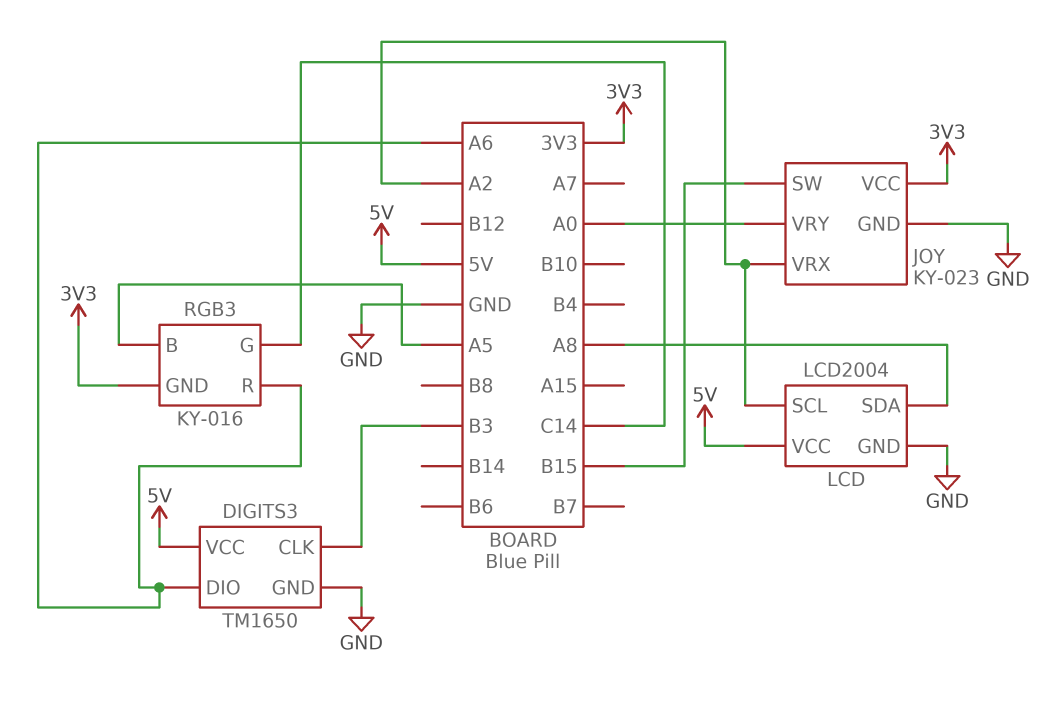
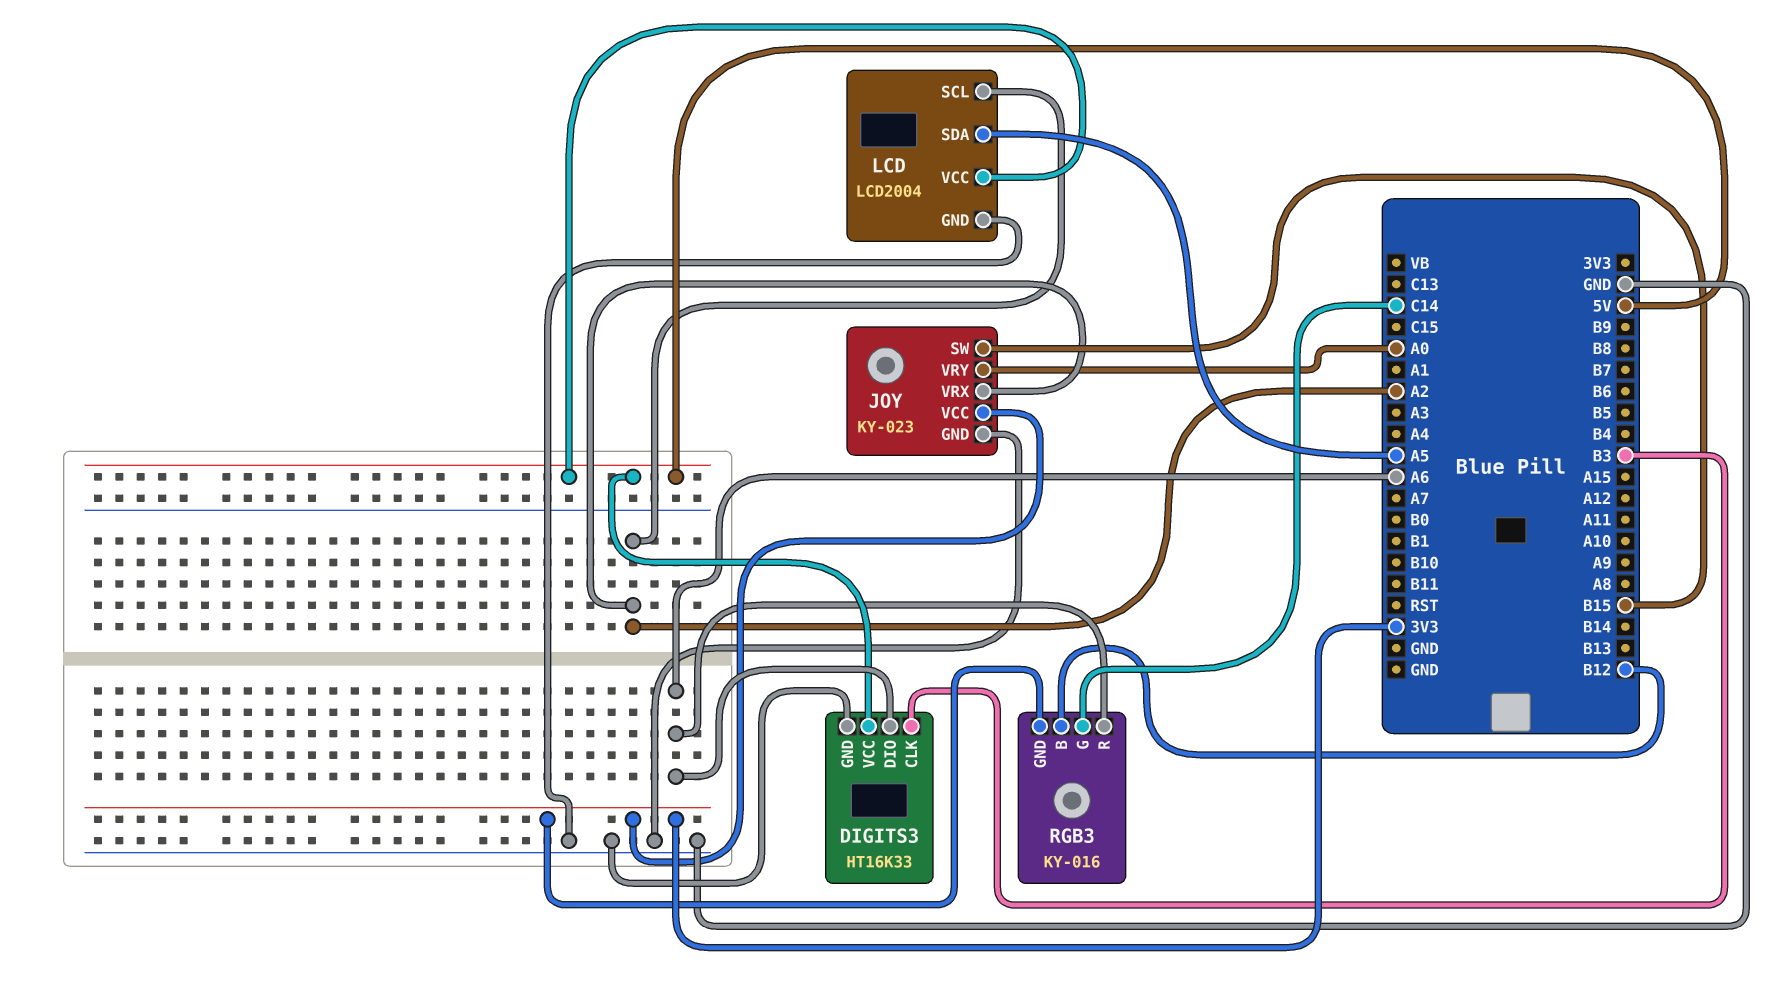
DIGITS3: TM1650 -> HT16K33
LCD pin SDA: A8 -> A5
RGB3 pin B: A5 -> B12

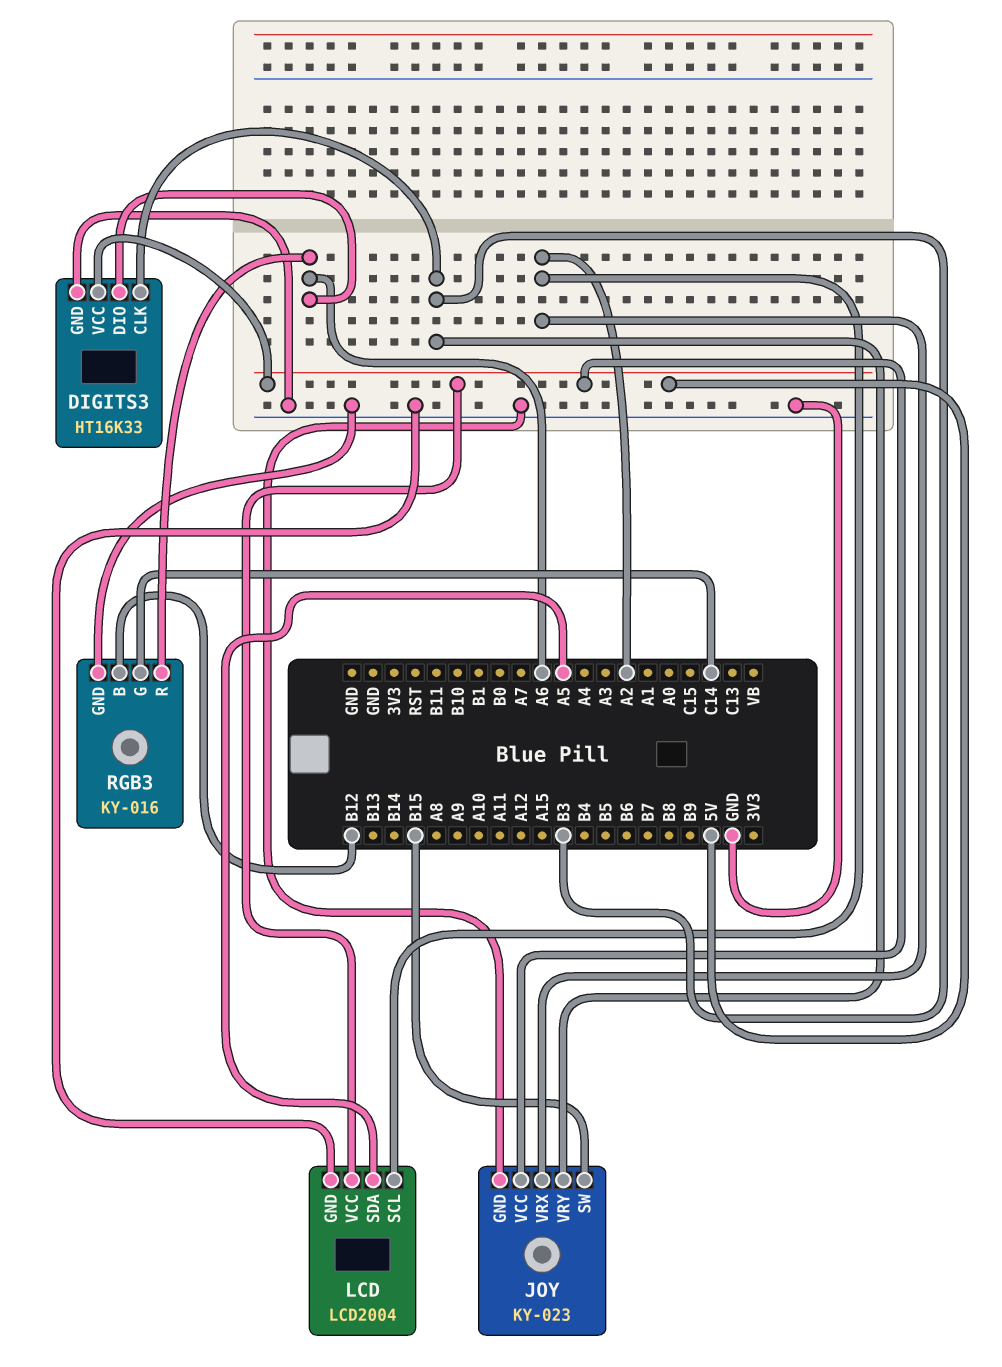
JOY pin VCC: 3V3 -> 5V
JOY pin VRY: A0 -> B3
RGB3 pin GND: 3V3 -> GND

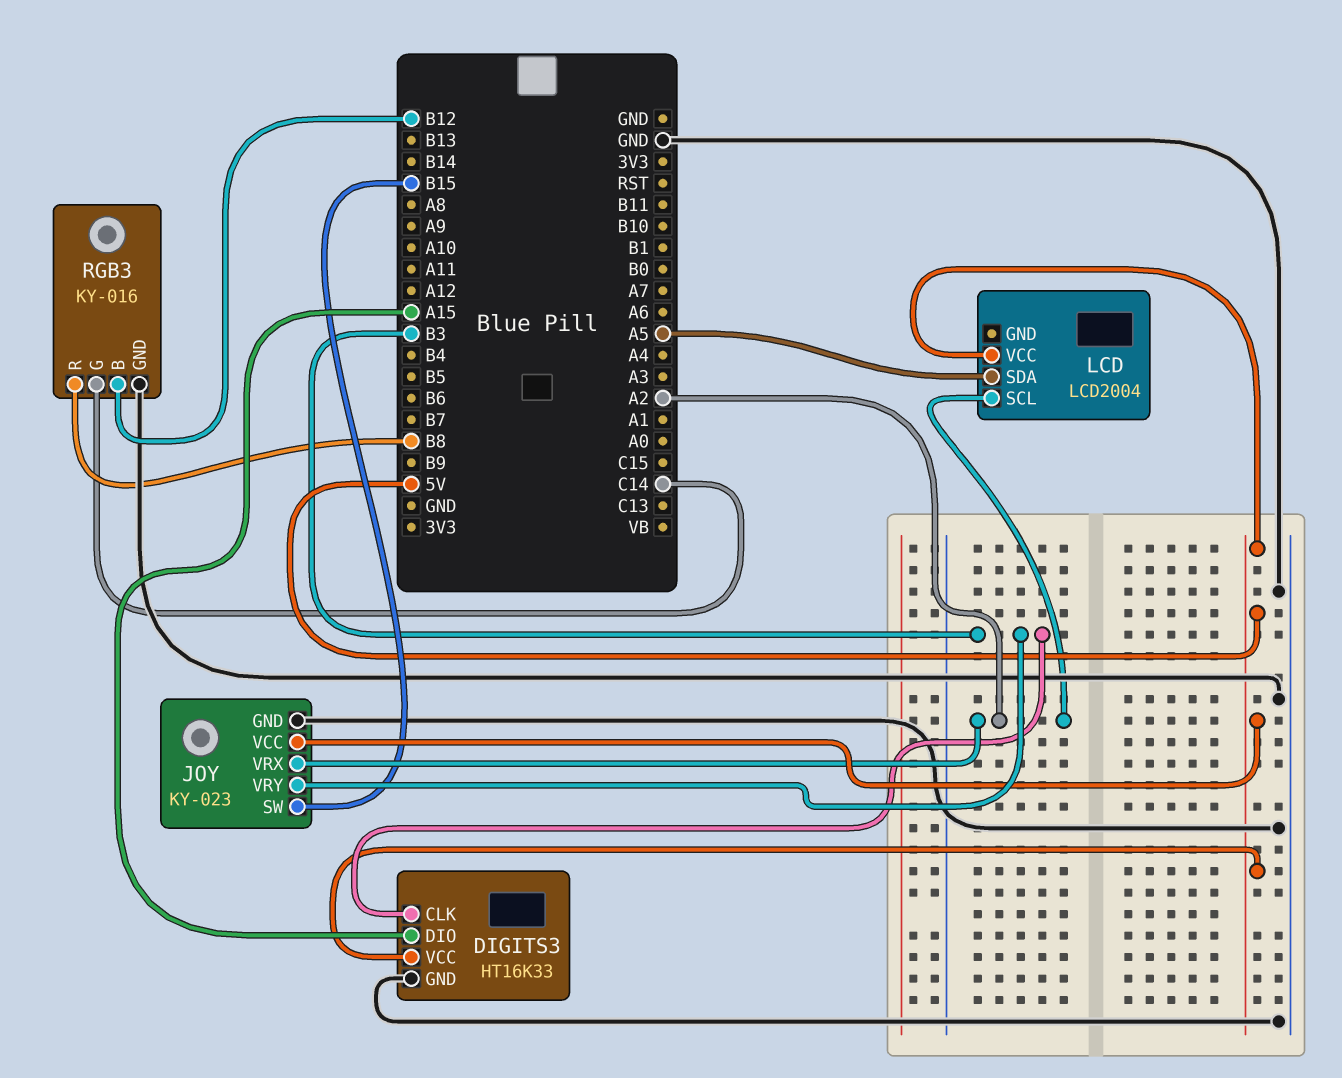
DIGITS3 pin DIO: A6 -> A15
LCD pin GND: GND -> none
RGB3 pin R: A6 -> B8

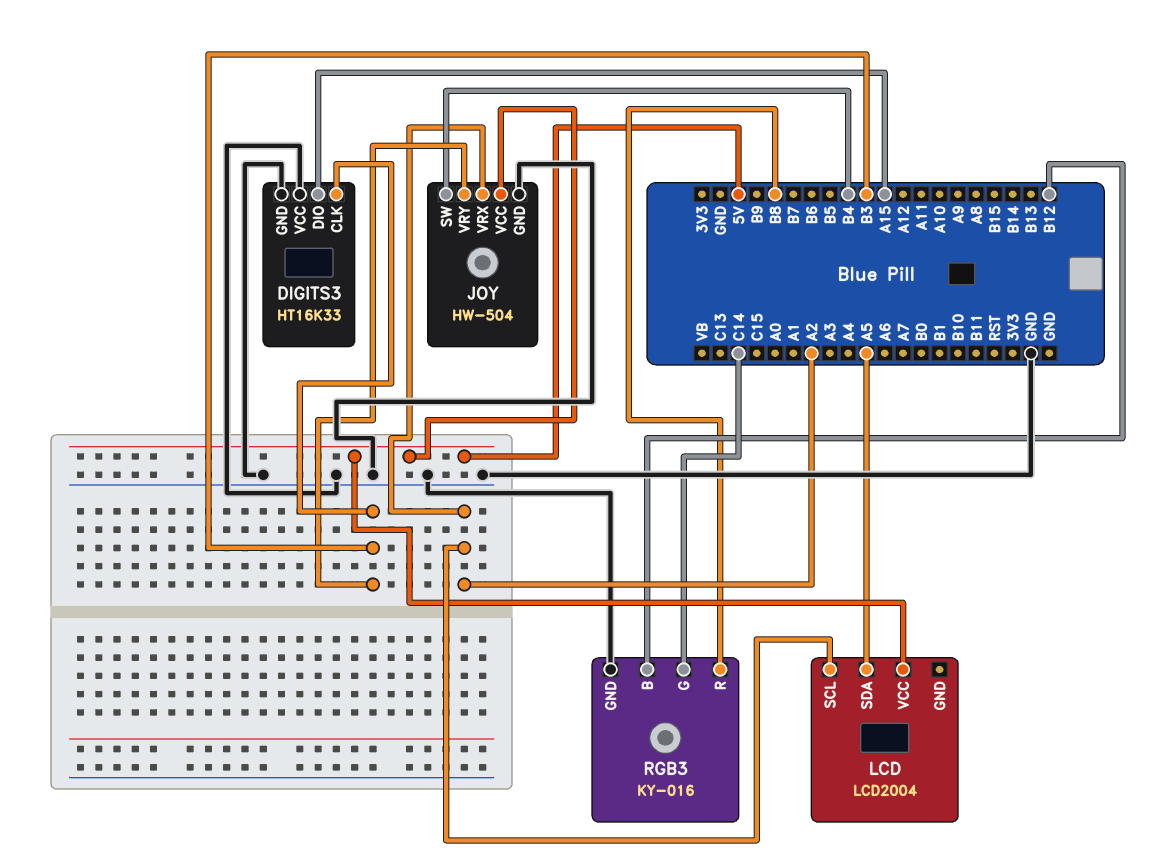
DIGITS3 pin VCC: 5V -> GND
JOY: KY-023 -> HW-504
JOY pin SW: B15 -> B4

